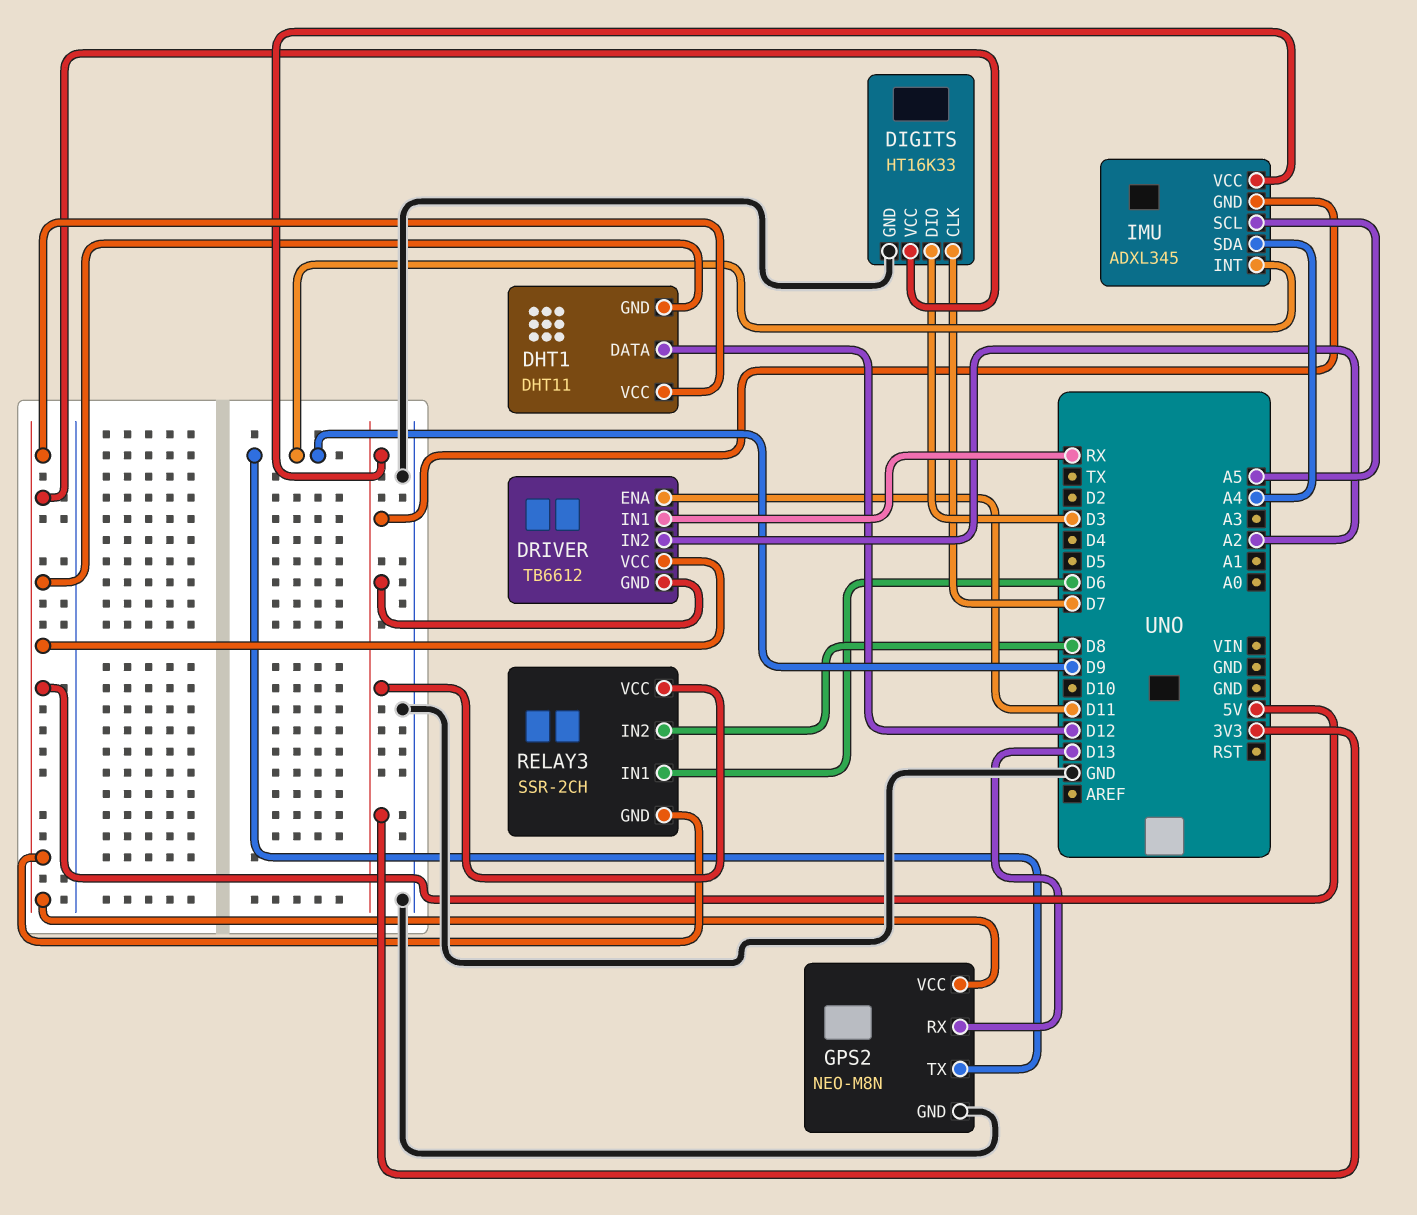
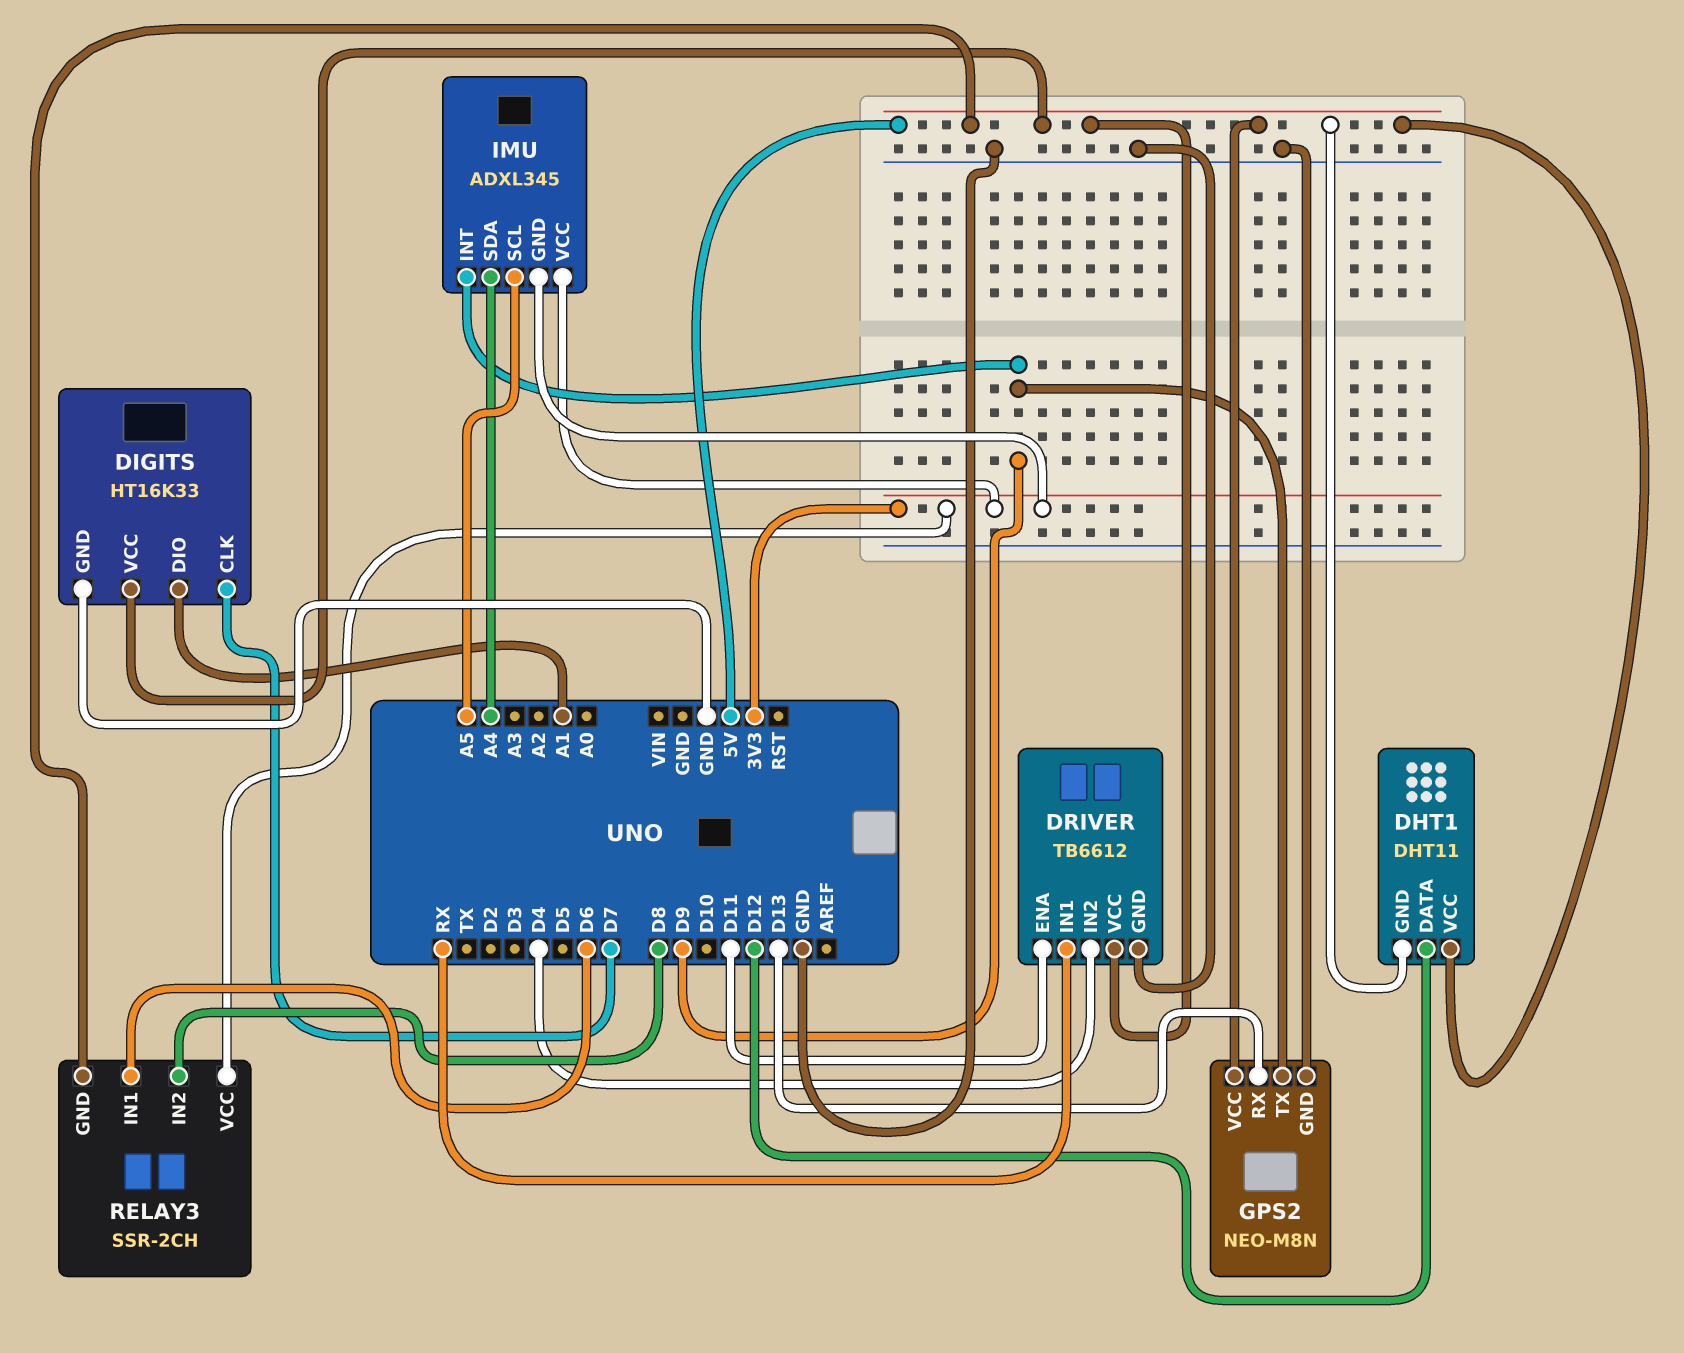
DIGITS pin DIO: D3 -> A1
DRIVER pin GND: 3V3 -> GND
DRIVER pin IN2: A2 -> D4

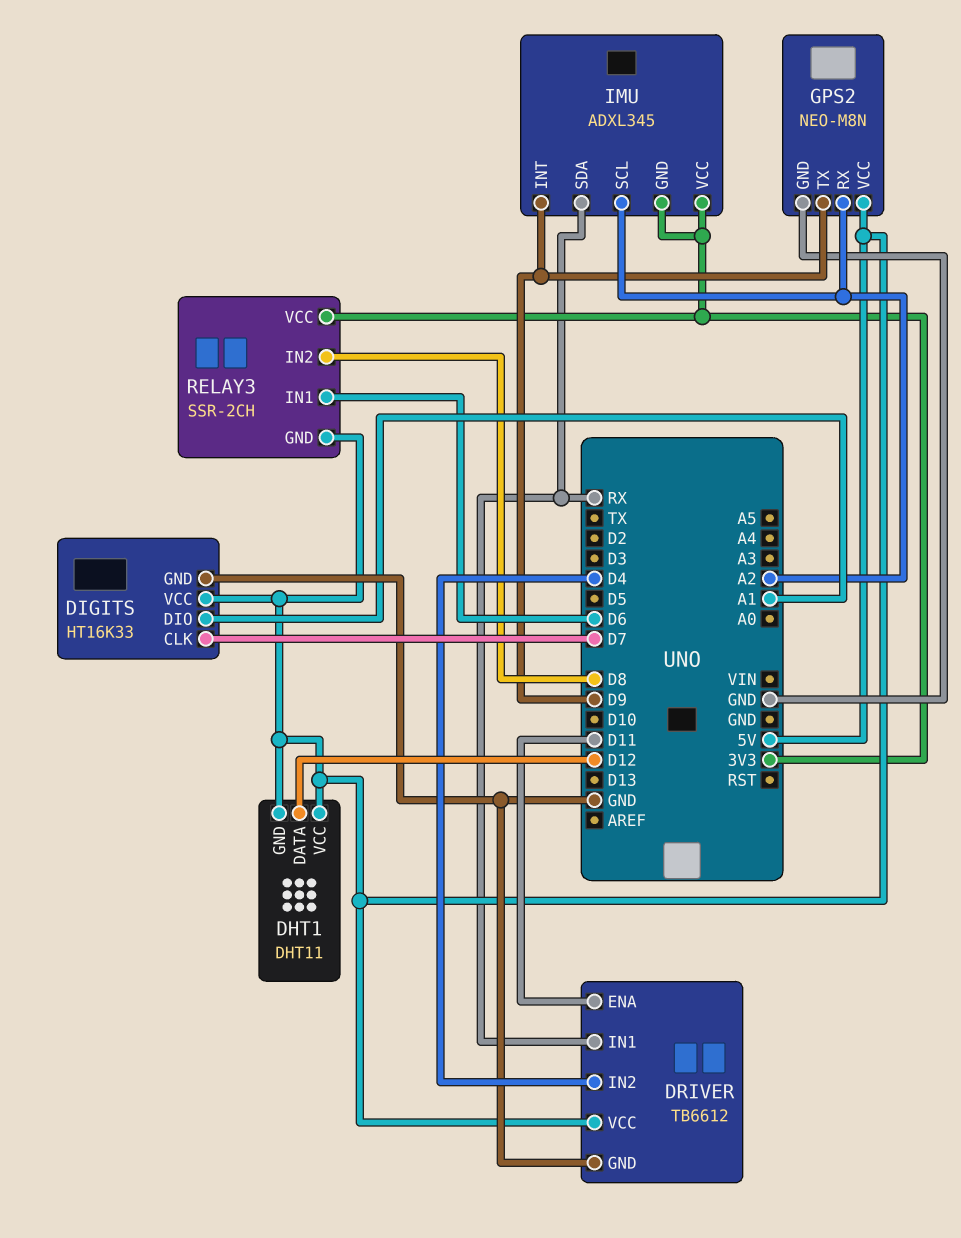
GPS2 pin RX: D13 -> A2
IMU pin SCL: A5 -> A2
IMU pin SDA: A4 -> RX

